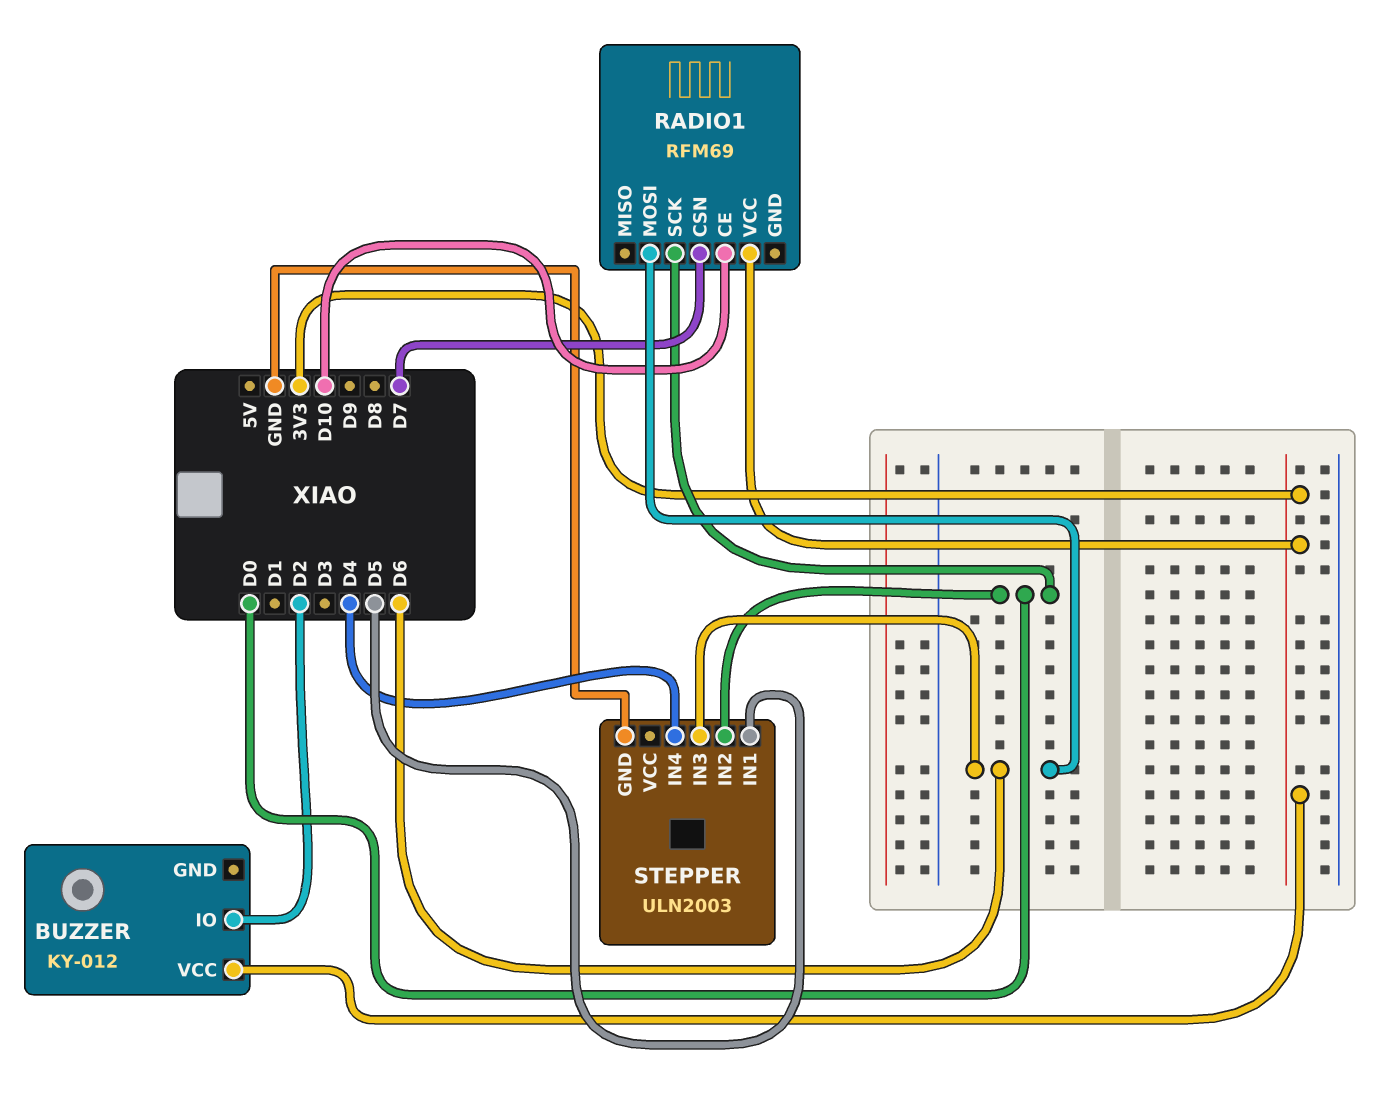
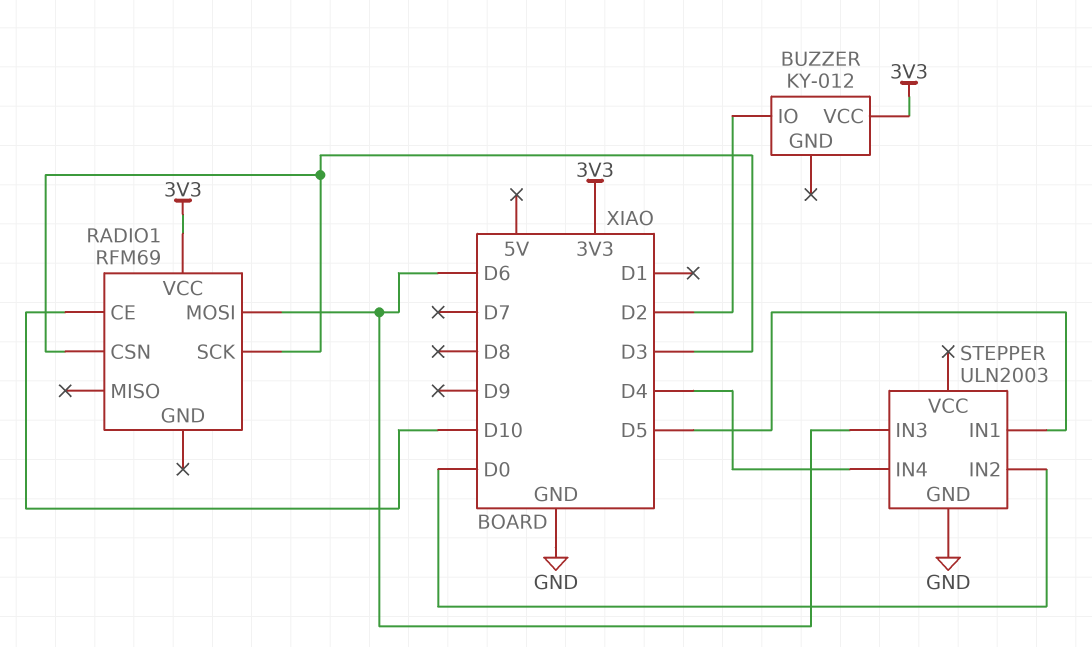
RADIO1 pin CSN: D7 -> D3
RADIO1 pin SCK: D0 -> D3

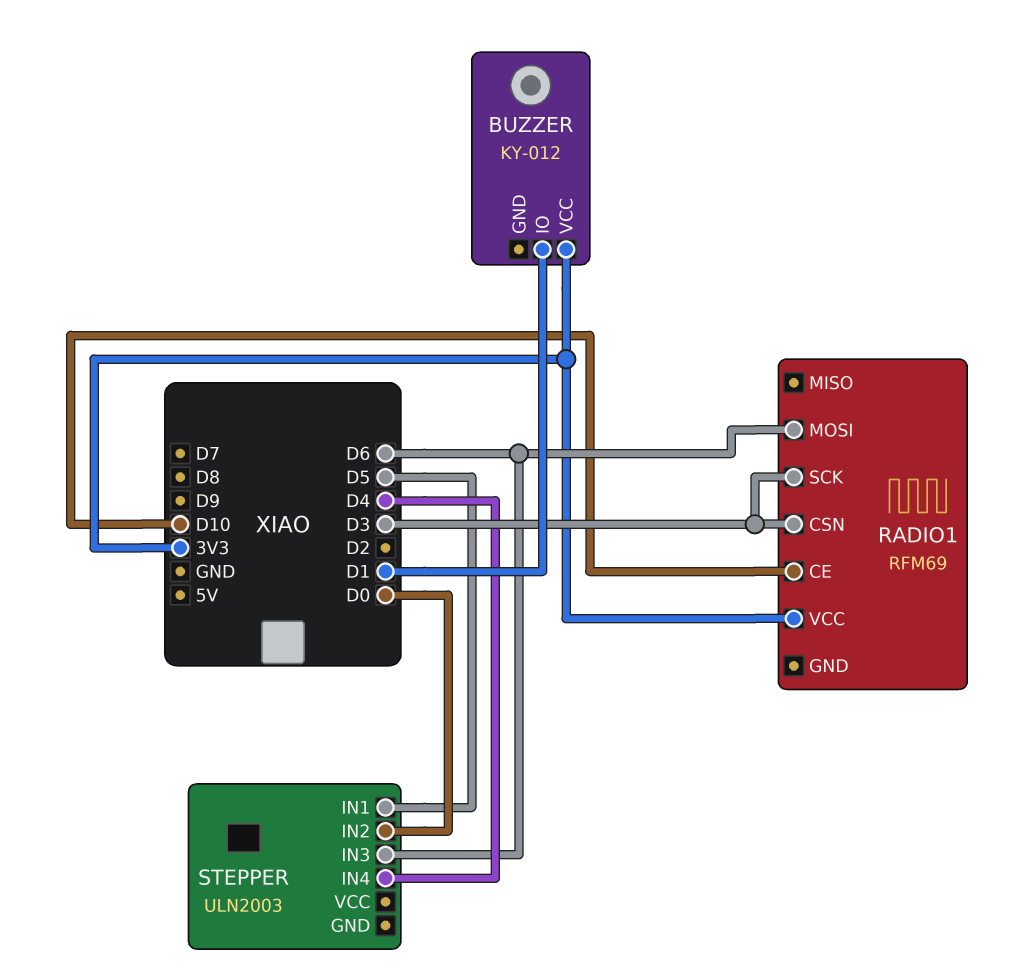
BUZZER pin IO: D2 -> D1
STEPPER pin GND: GND -> none

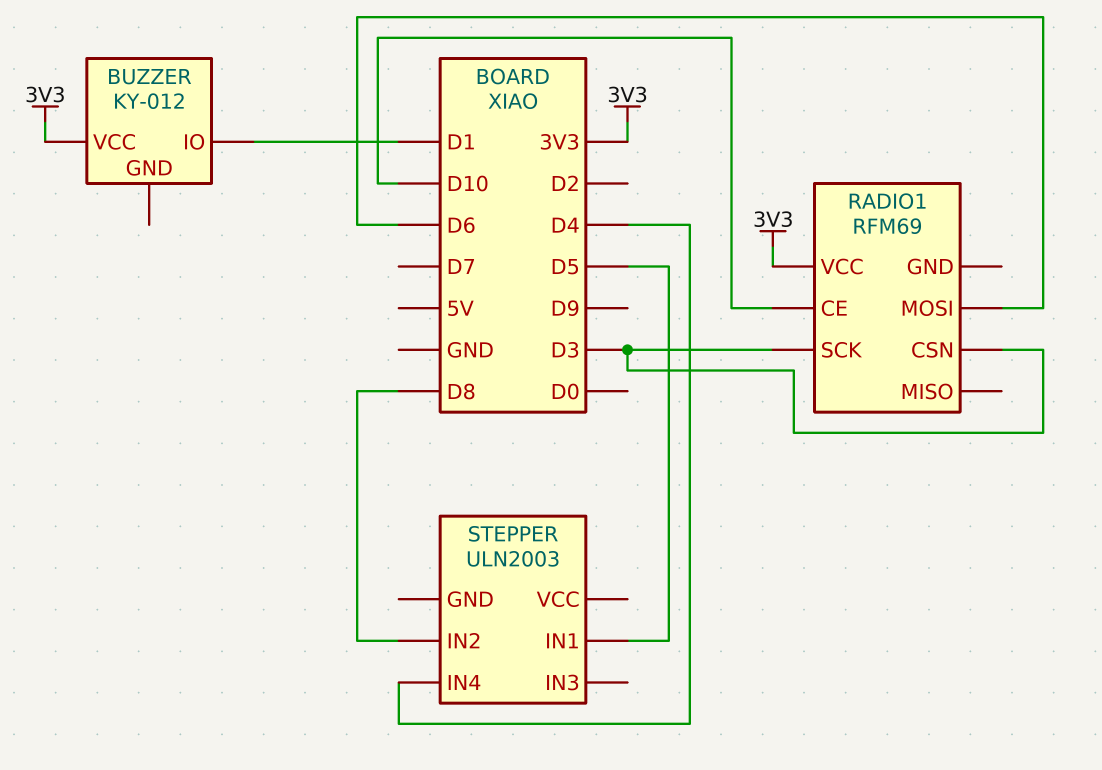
STEPPER pin IN2: D0 -> D8
STEPPER pin IN3: D6 -> none

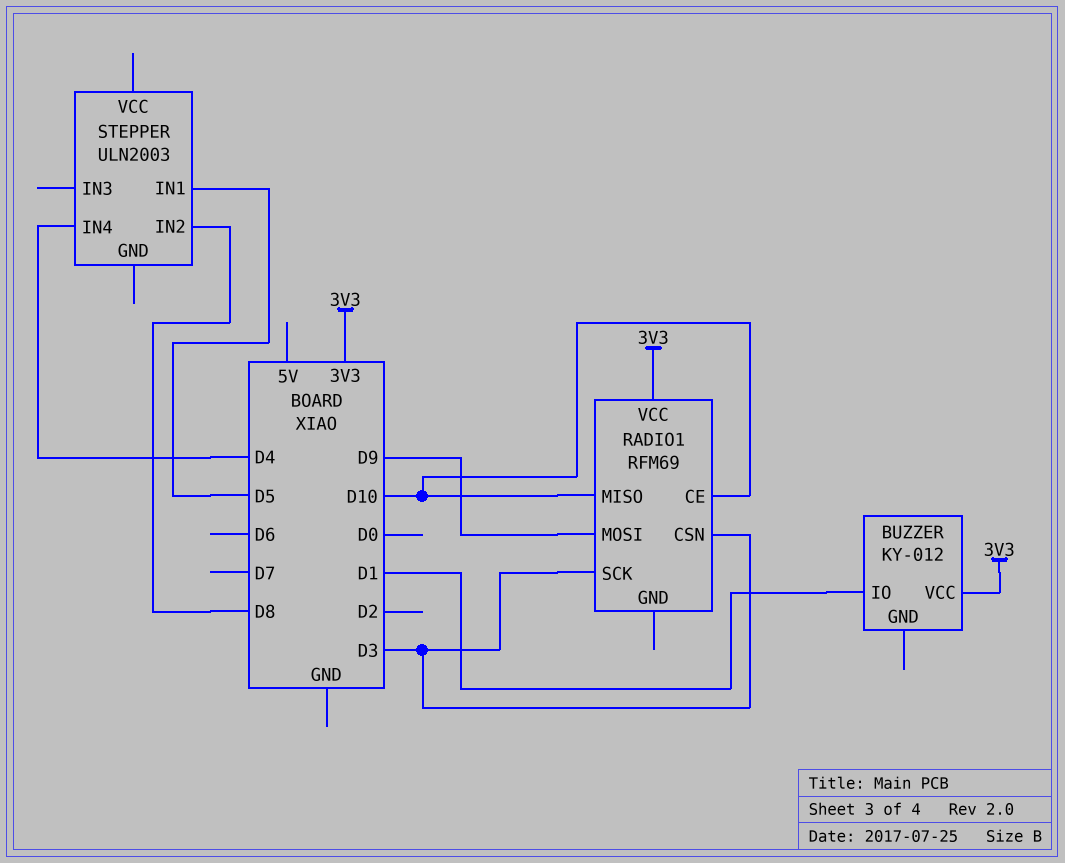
RADIO1 pin MISO: none -> D10
RADIO1 pin MOSI: D6 -> D9

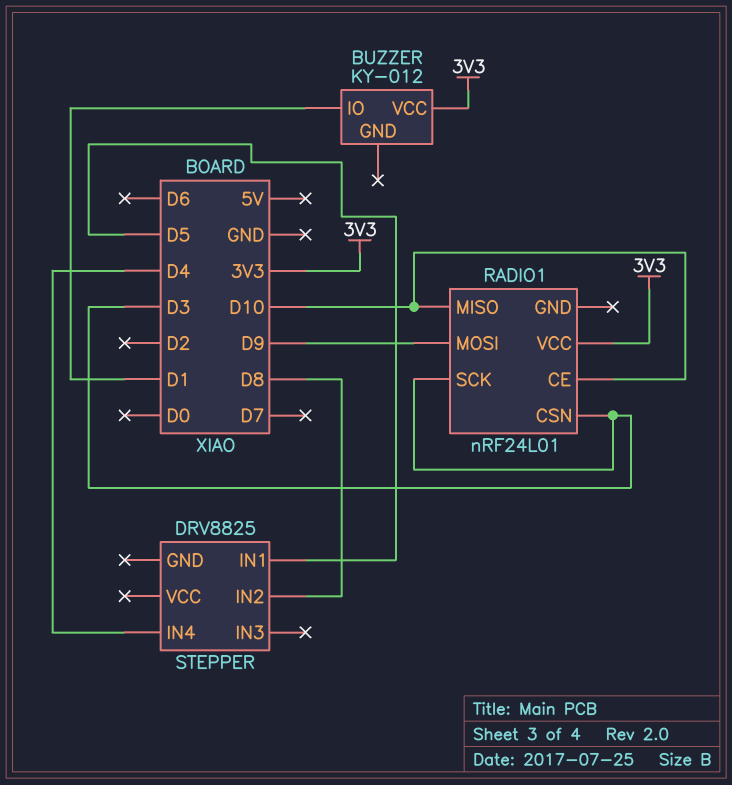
RADIO1: RFM69 -> nRF24L01
STEPPER: ULN2003 -> DRV8825

